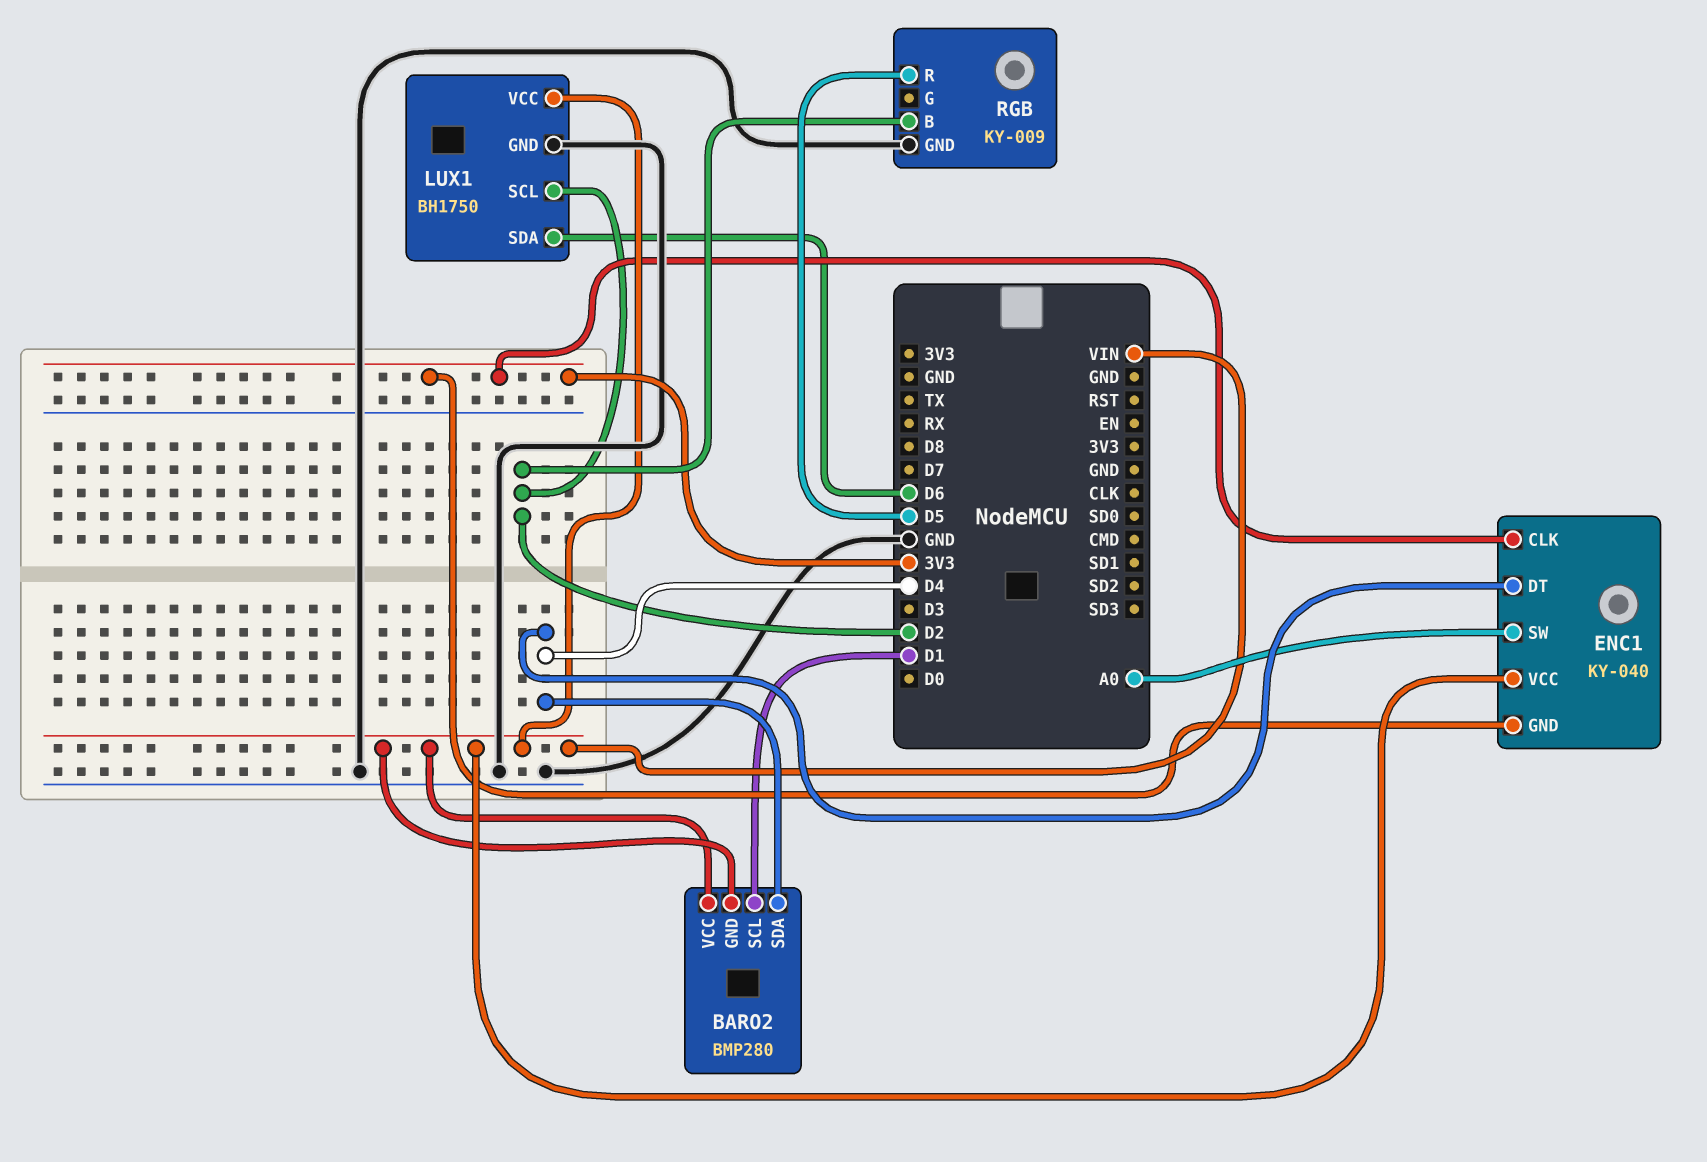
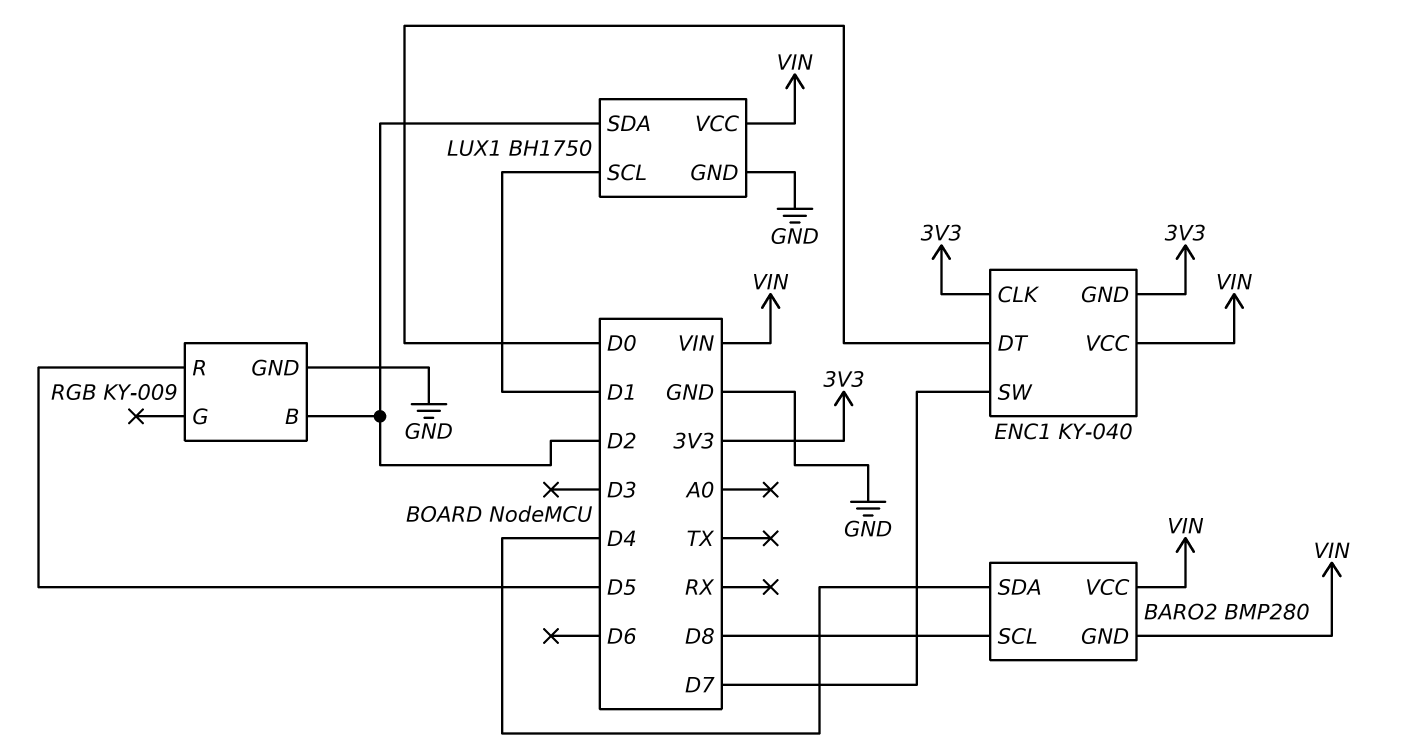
BARO2 pin SCL: D1 -> D8
ENC1 pin DT: D4 -> D0
ENC1 pin SW: A0 -> D7
LUX1 pin SCL: D2 -> D1
LUX1 pin SDA: D6 -> D2

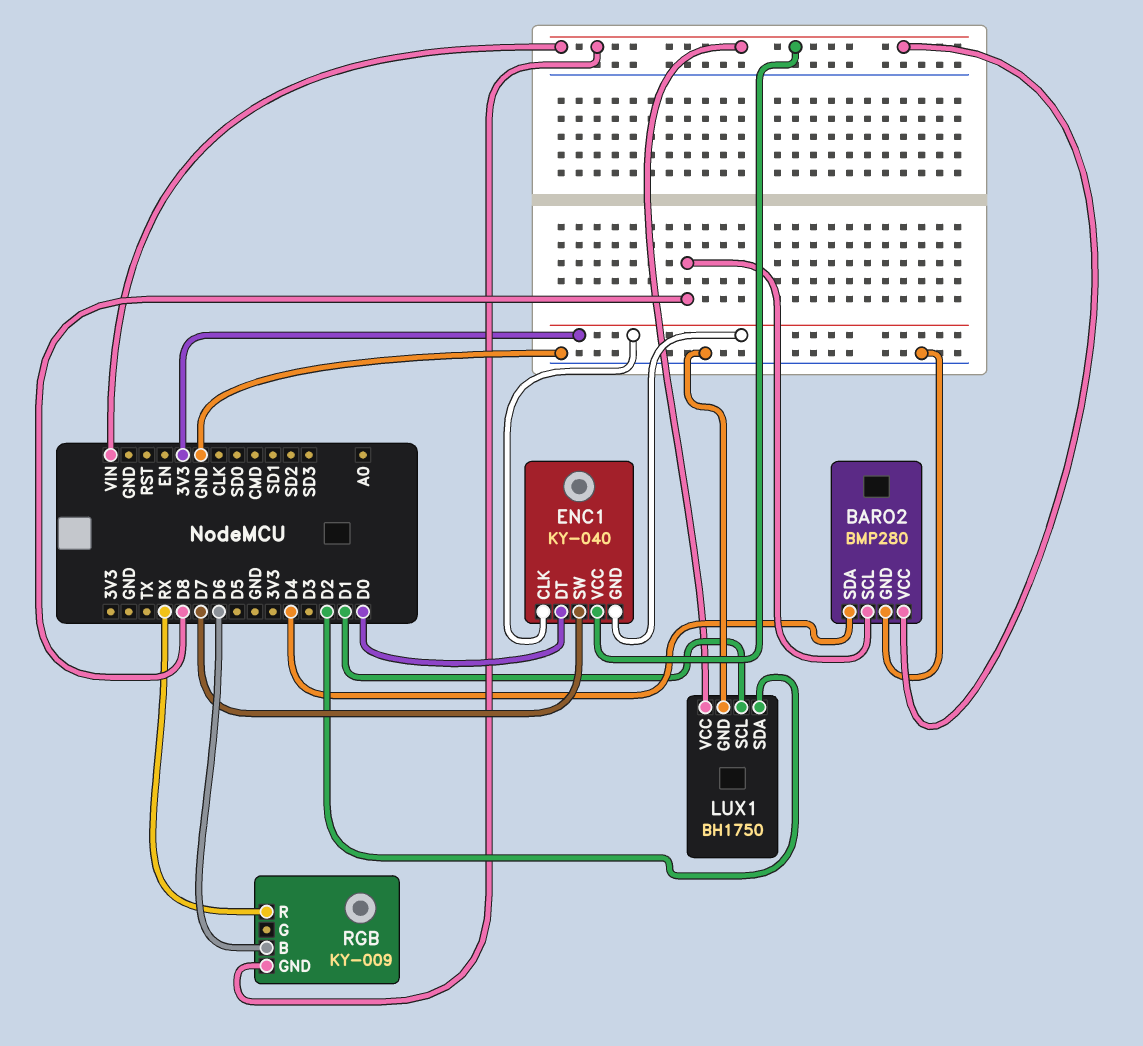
BARO2 pin GND: VIN -> GND
RGB pin B: D2 -> D6
RGB pin GND: GND -> VIN
RGB pin R: D5 -> RX

